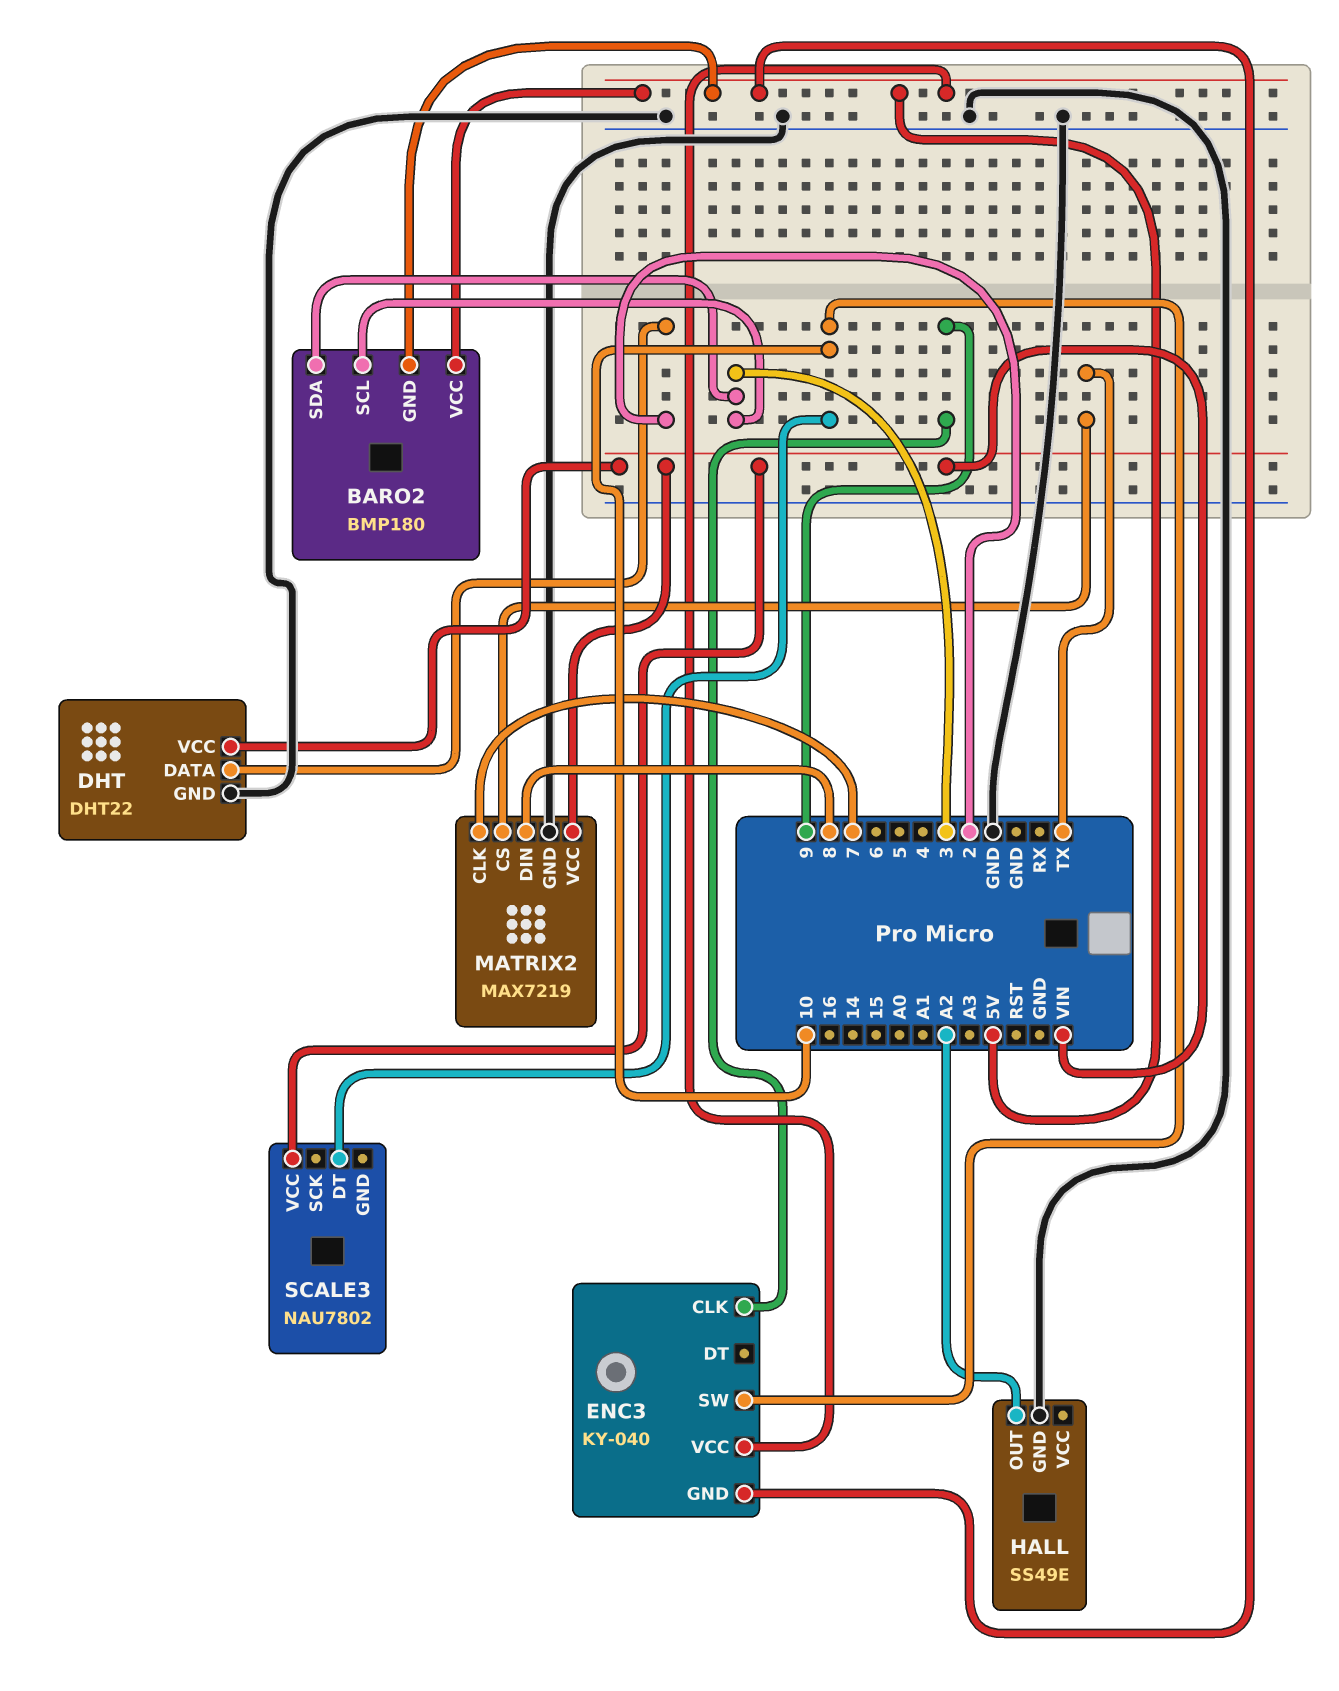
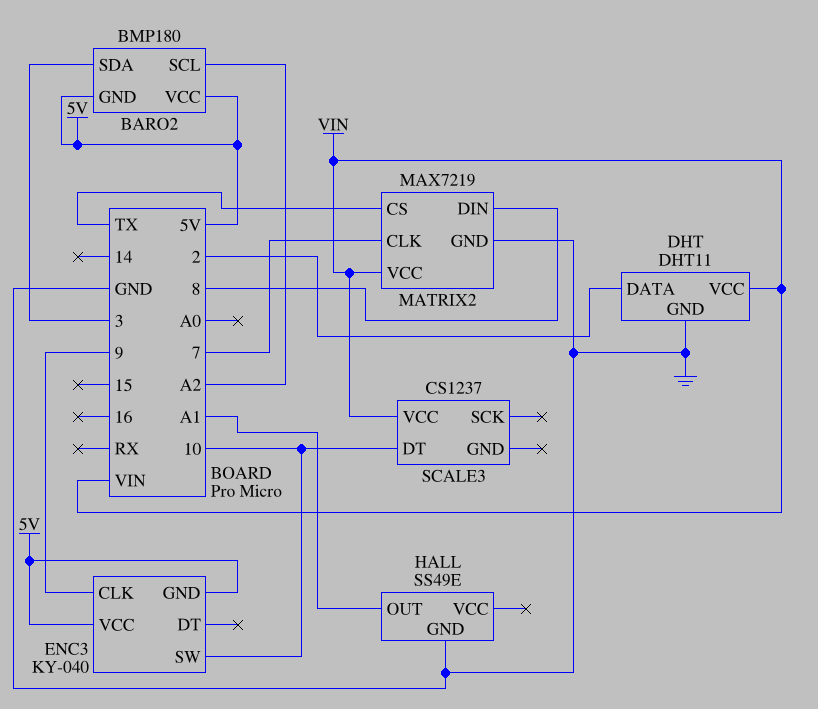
BARO2 pin SCL: 3 -> A2
DHT: DHT22 -> DHT11
HALL pin OUT: A2 -> A1
SCALE3: NAU7802 -> CS1237

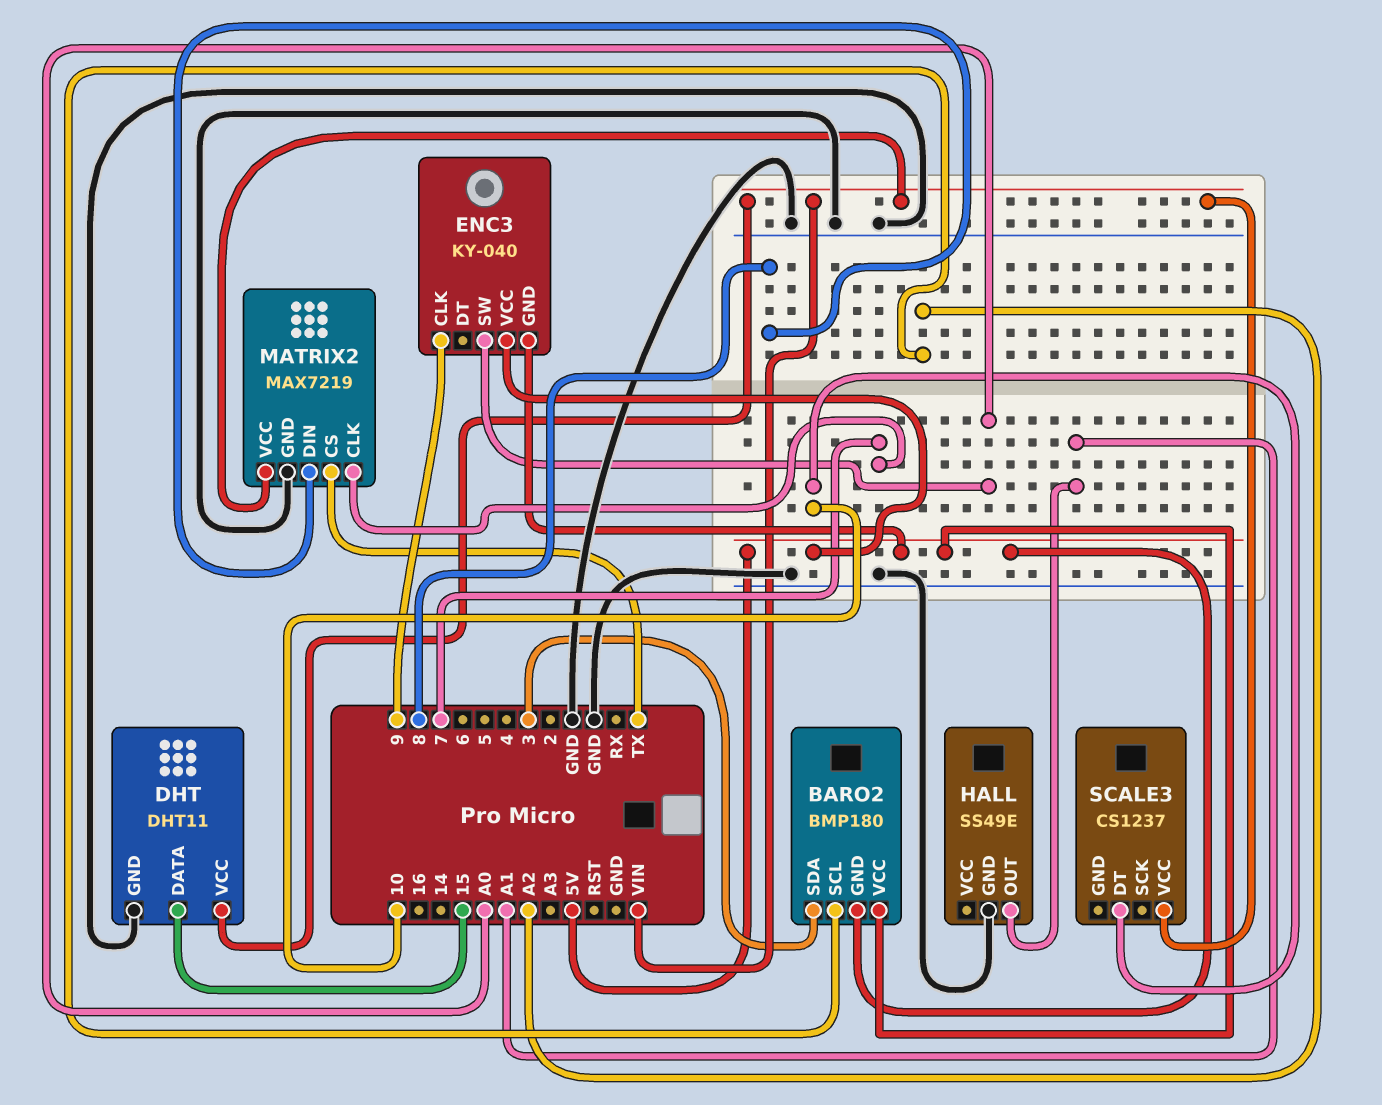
DHT pin DATA: 2 -> 15
ENC3 pin SW: 10 -> A0

